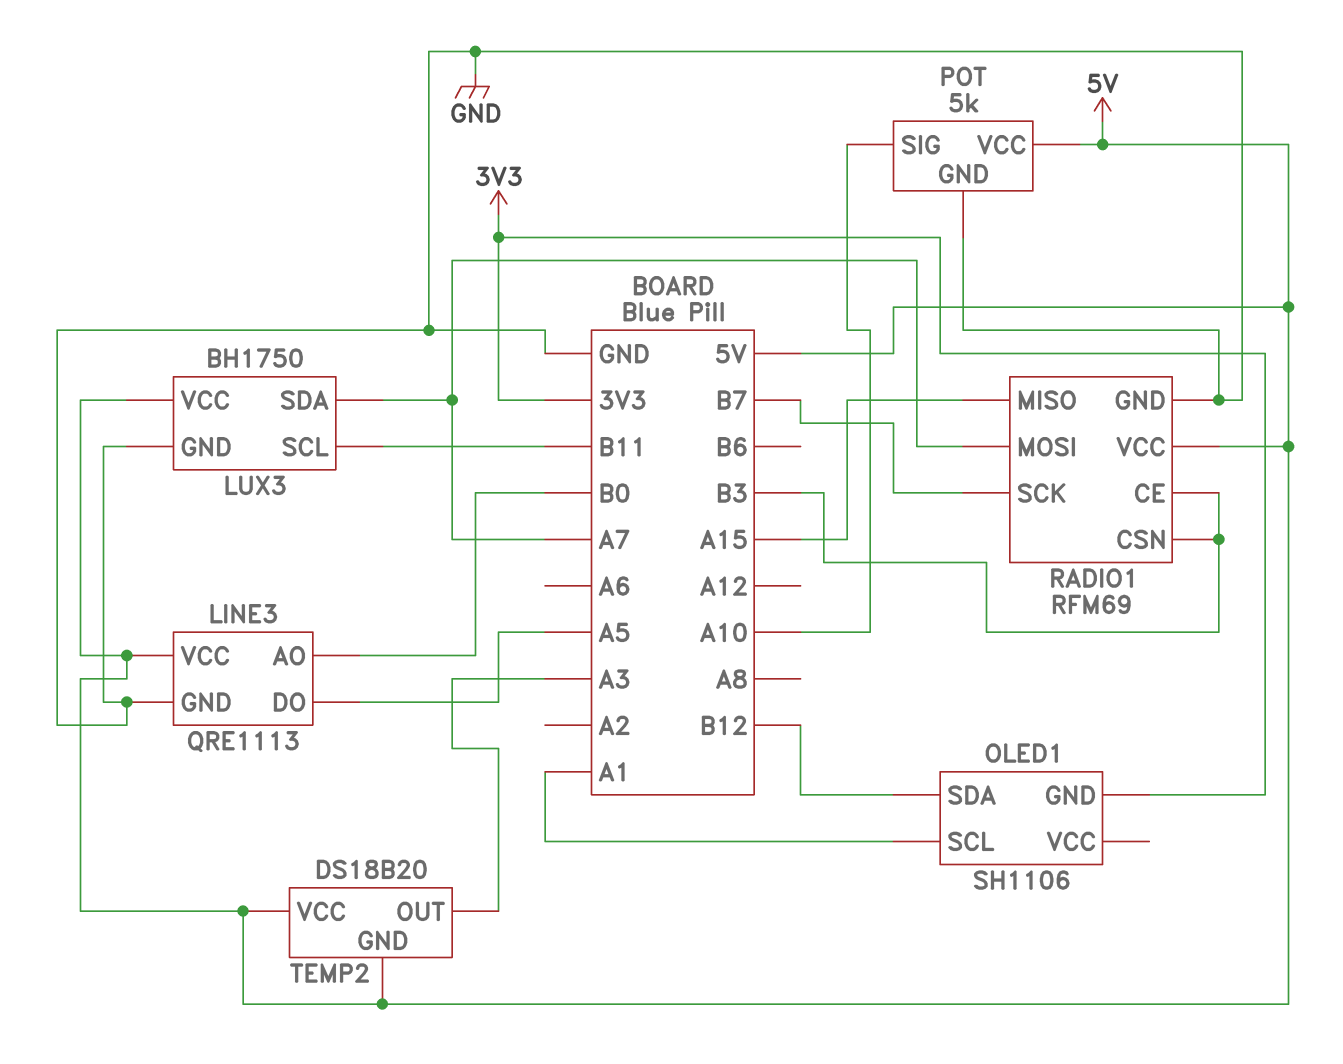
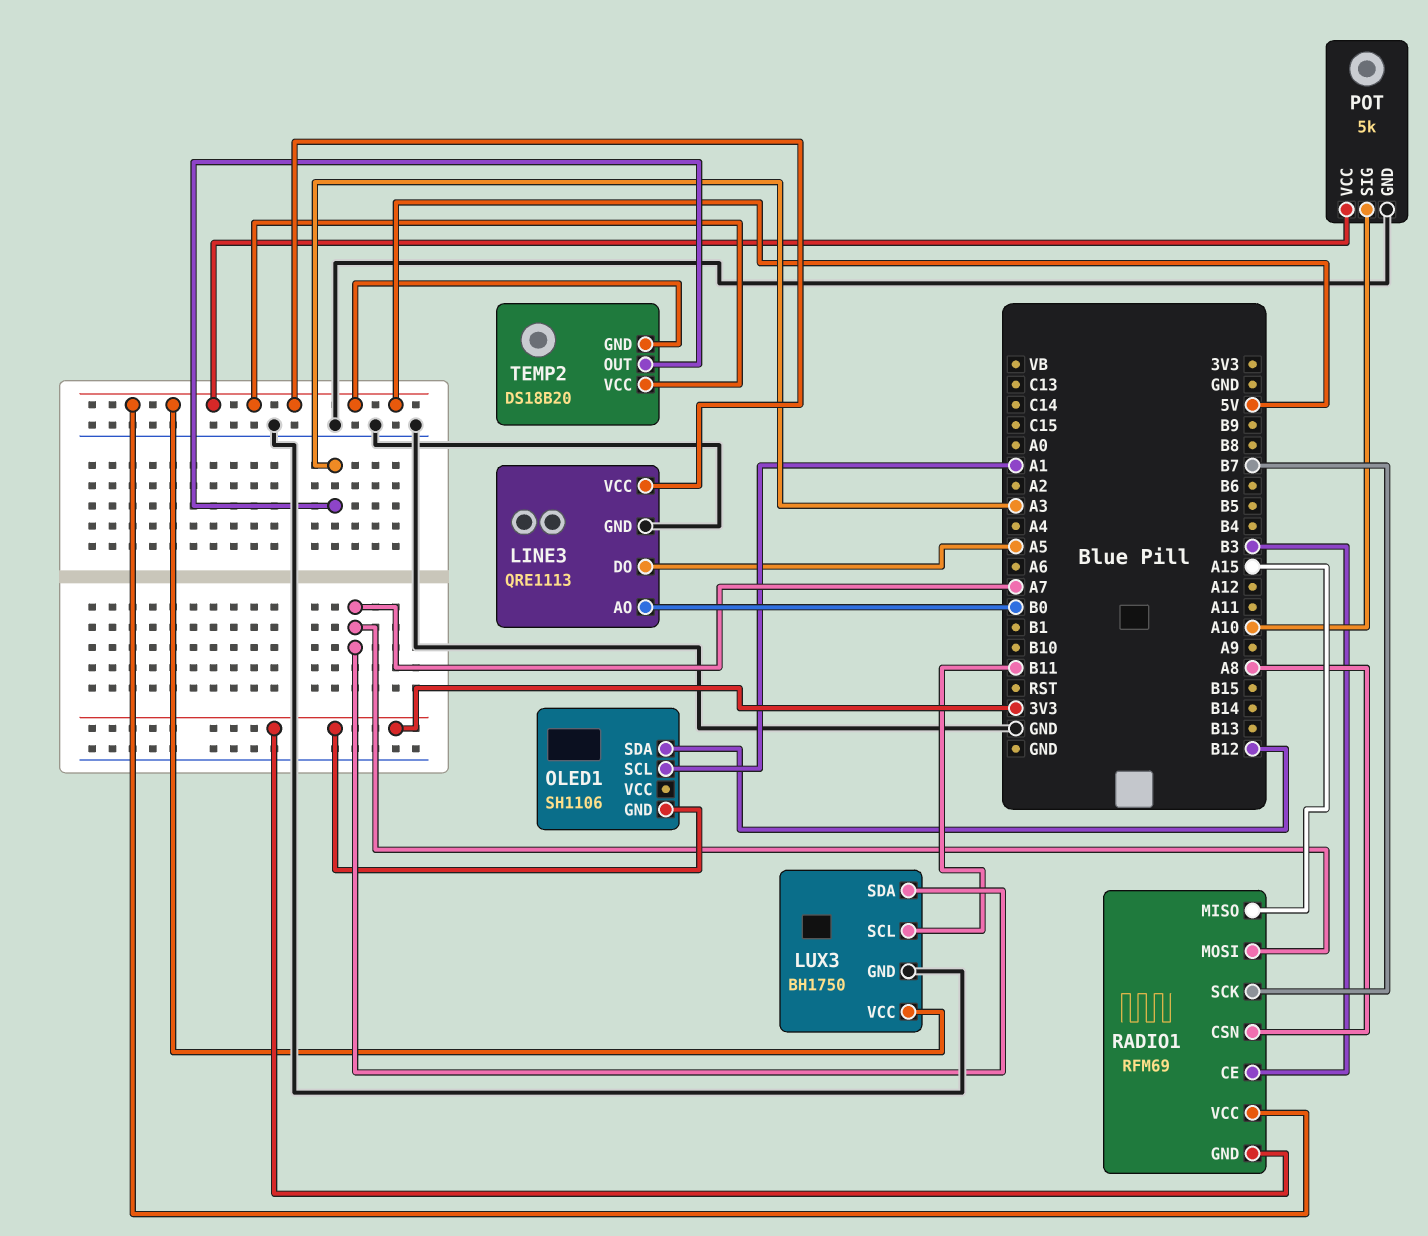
RADIO1 pin CSN: B3 -> A8
RADIO1 pin GND: GND -> 3V3

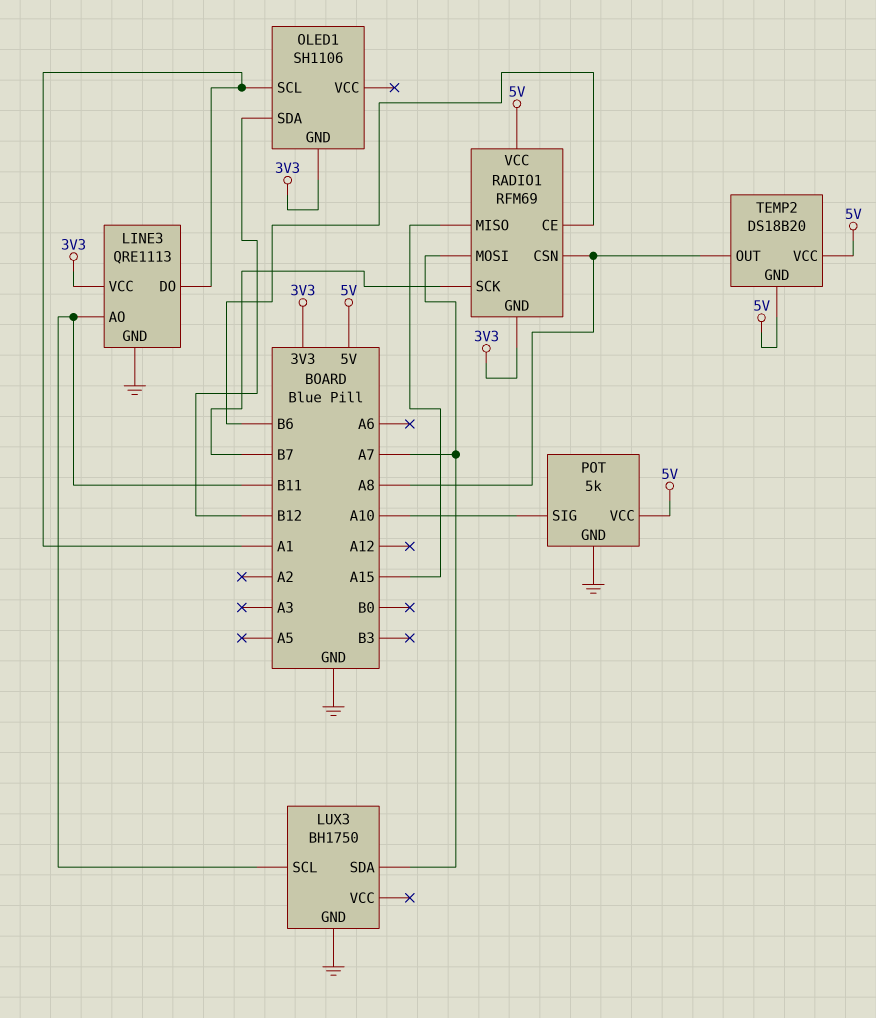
LINE3 pin AO: B0 -> B11
LINE3 pin DO: A5 -> A1
LINE3 pin VCC: 5V -> 3V3
LUX3 pin VCC: 5V -> none
RADIO1 pin CE: B3 -> B6
TEMP2 pin OUT: A3 -> A8

